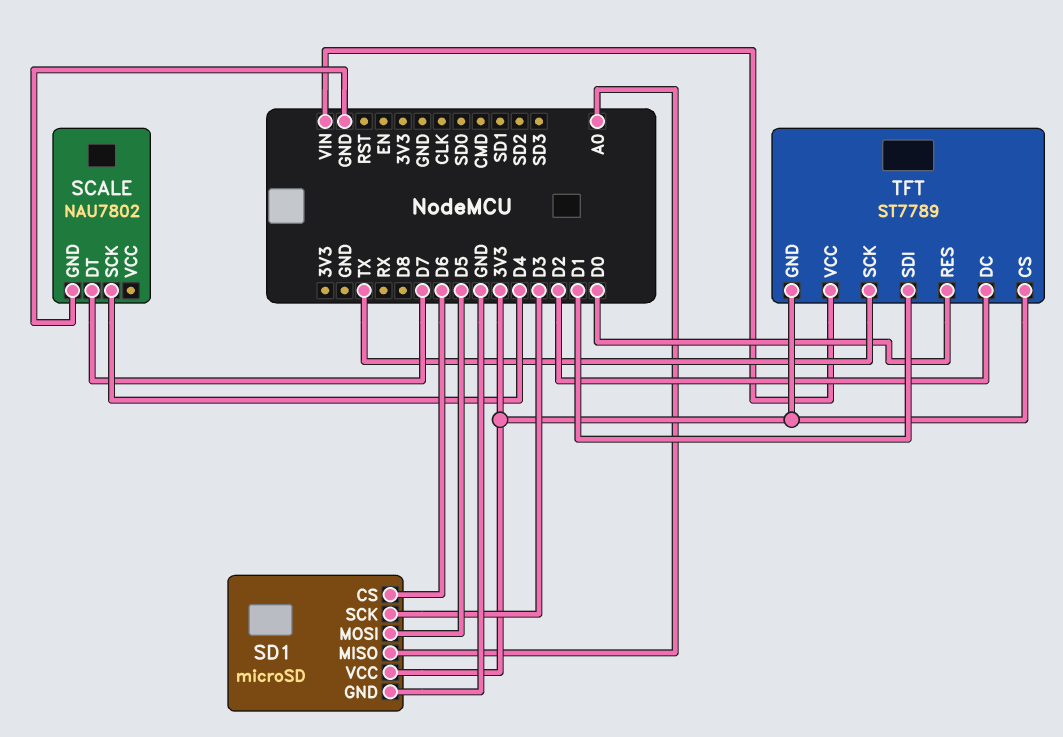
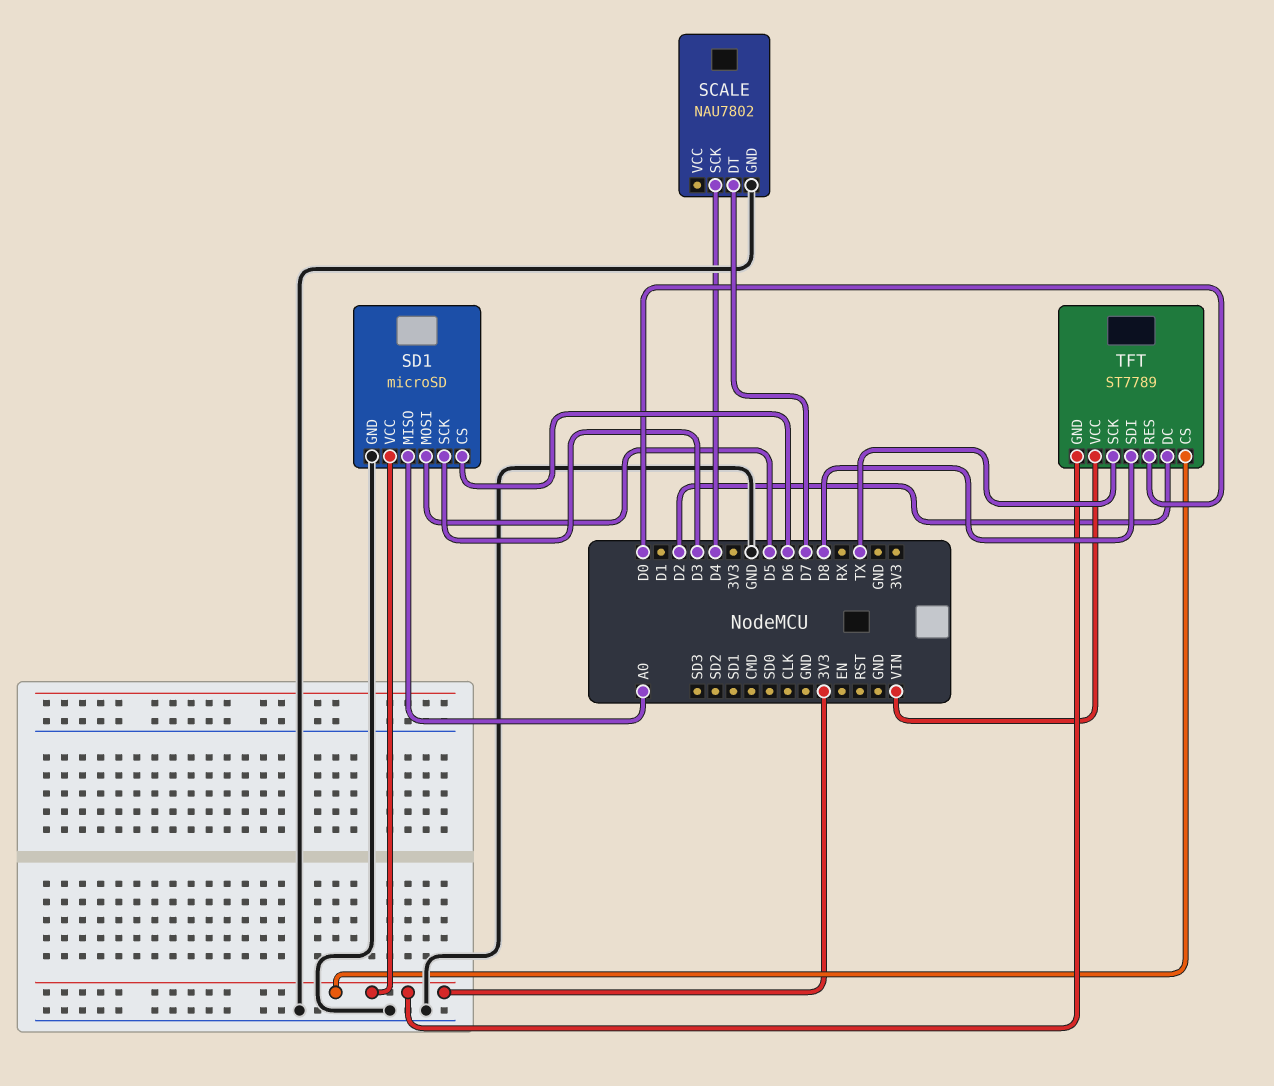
TFT pin SDI: D1 -> D8

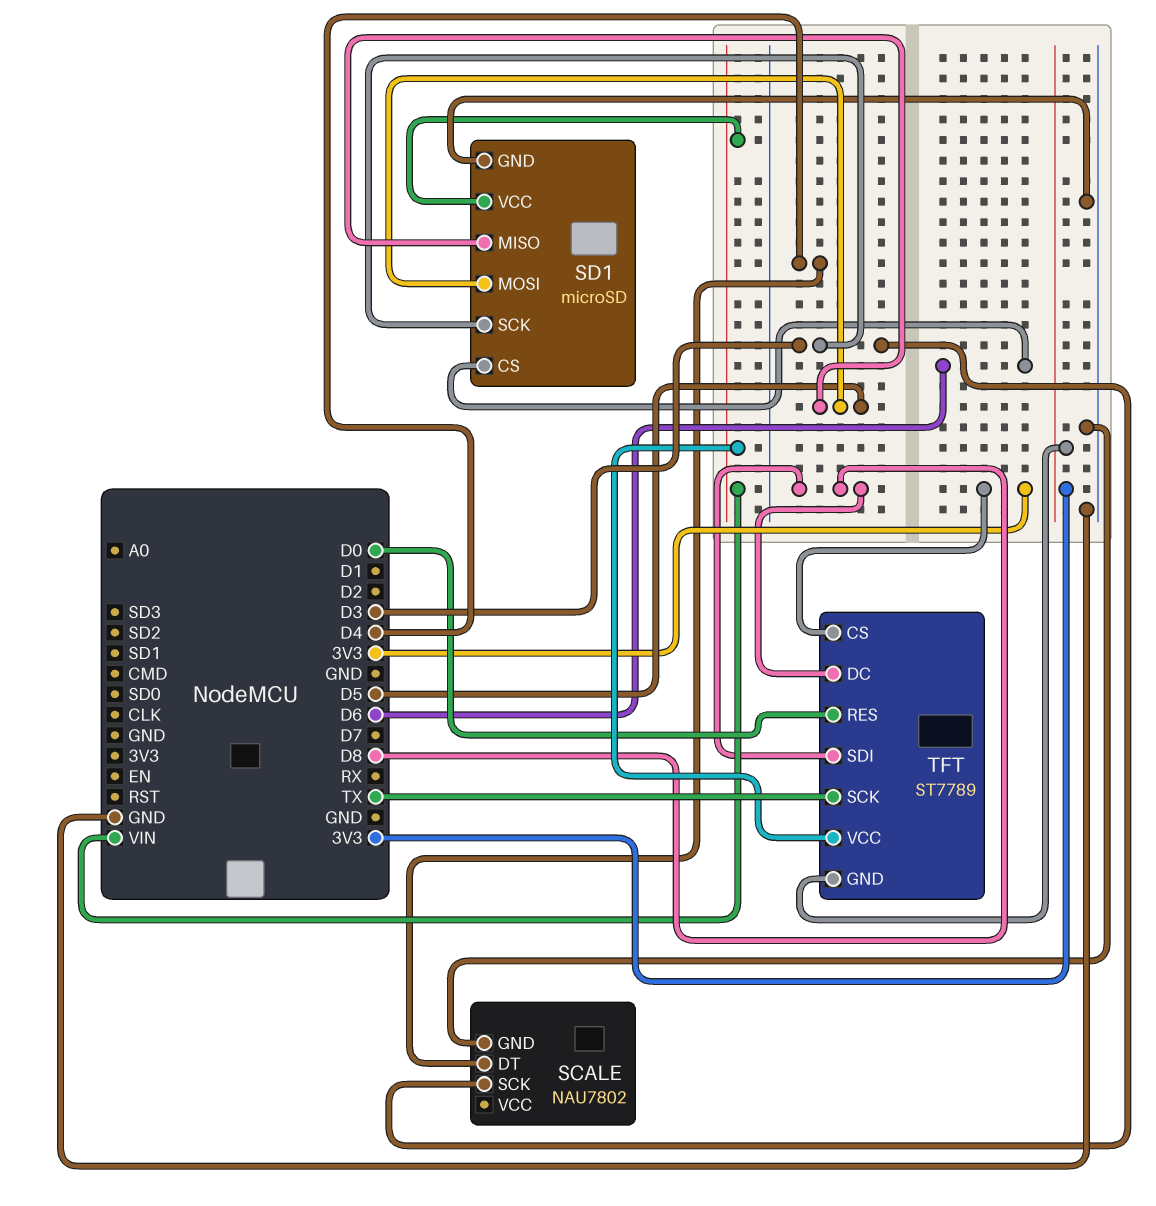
SCALE pin DT: D7 -> D4
SCALE pin SCK: D4 -> D3
SD1 pin MISO: A0 -> D5
SD1 pin VCC: 3V3 -> VIN
TFT pin DC: D2 -> D8

